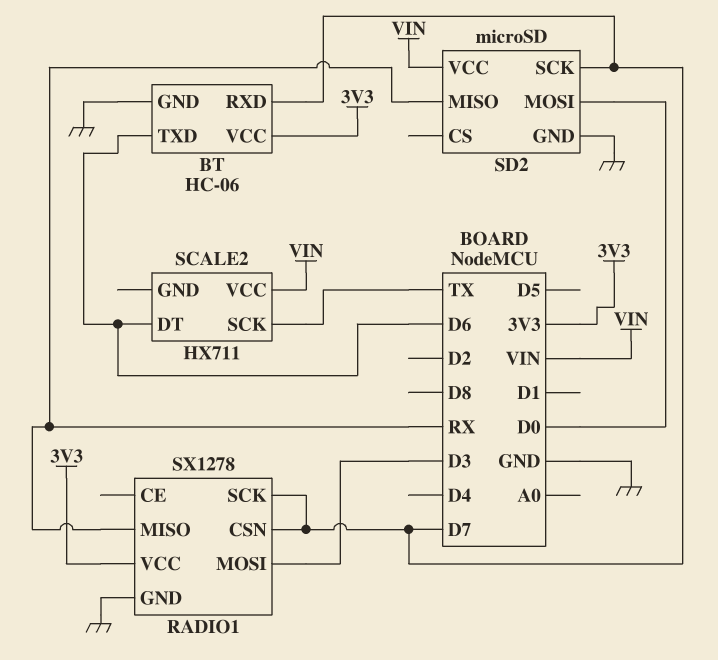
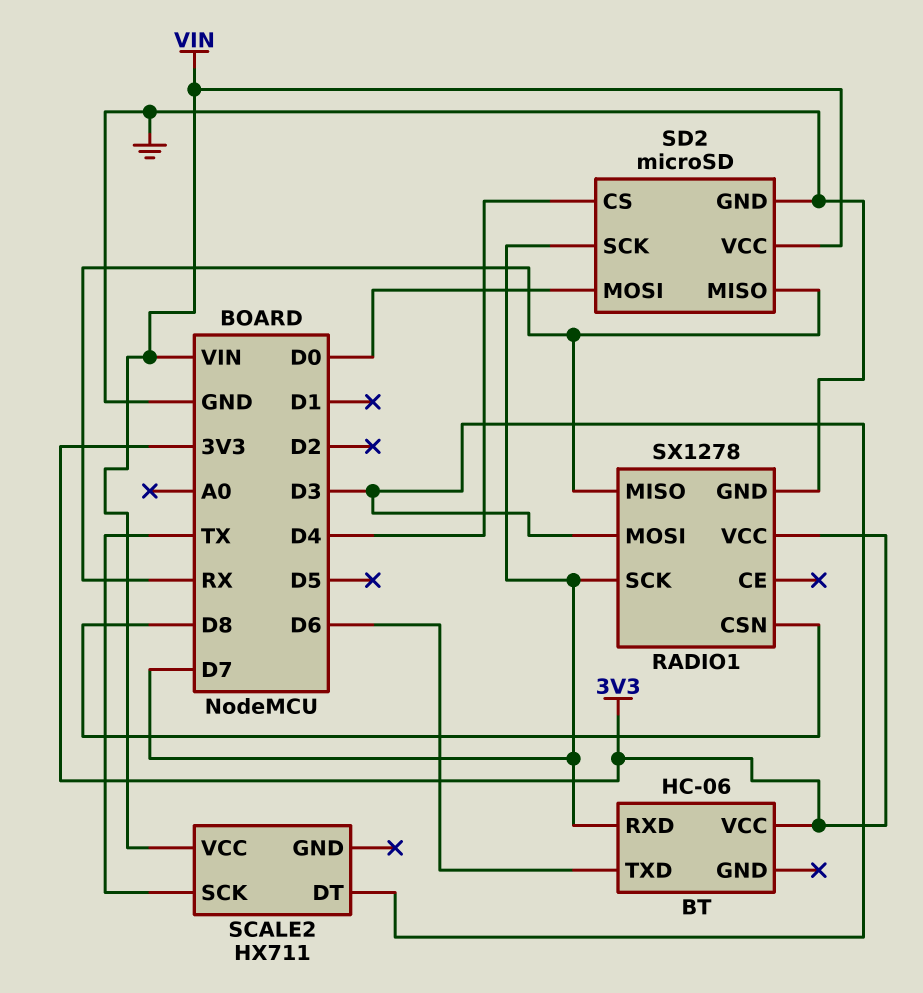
BT pin GND: GND -> none
RADIO1 pin CSN: D7 -> D8
SCALE2 pin DT: D6 -> D3
SD2 pin CS: none -> D4

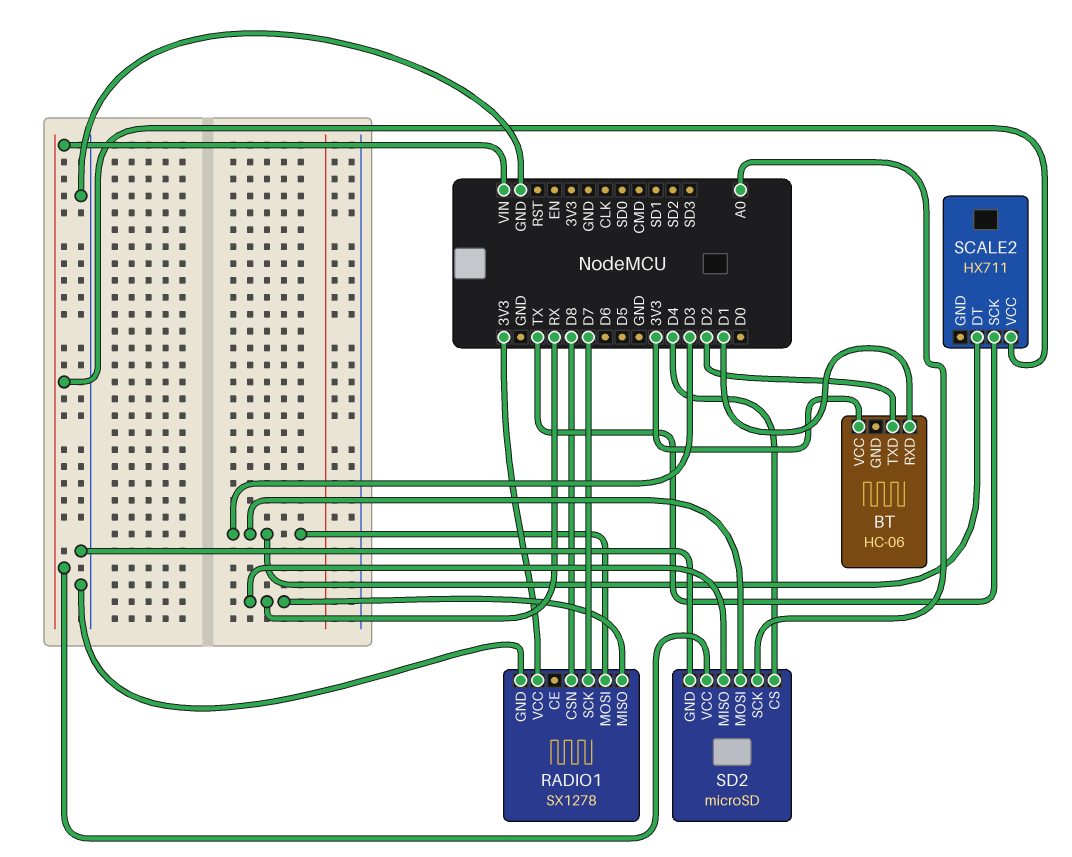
BT pin RXD: D7 -> D1
BT pin TXD: D6 -> D2
SD2 pin MOSI: D0 -> D3
SD2 pin SCK: D7 -> A0

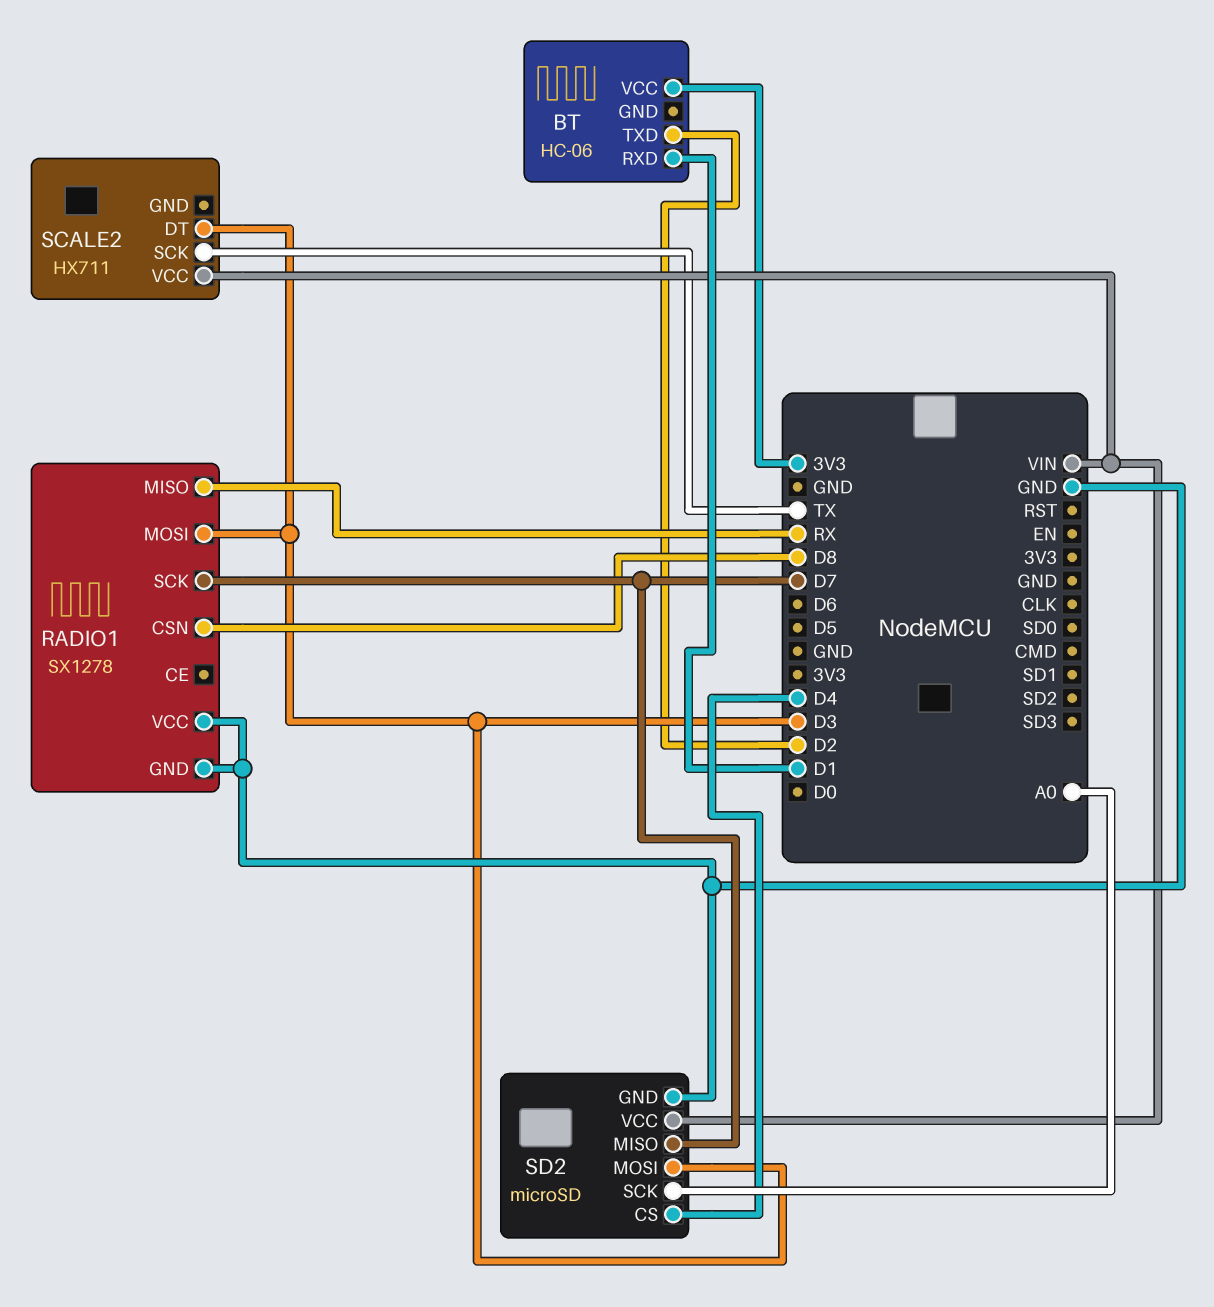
RADIO1 pin VCC: 3V3 -> GND
SD2 pin MISO: RX -> D7

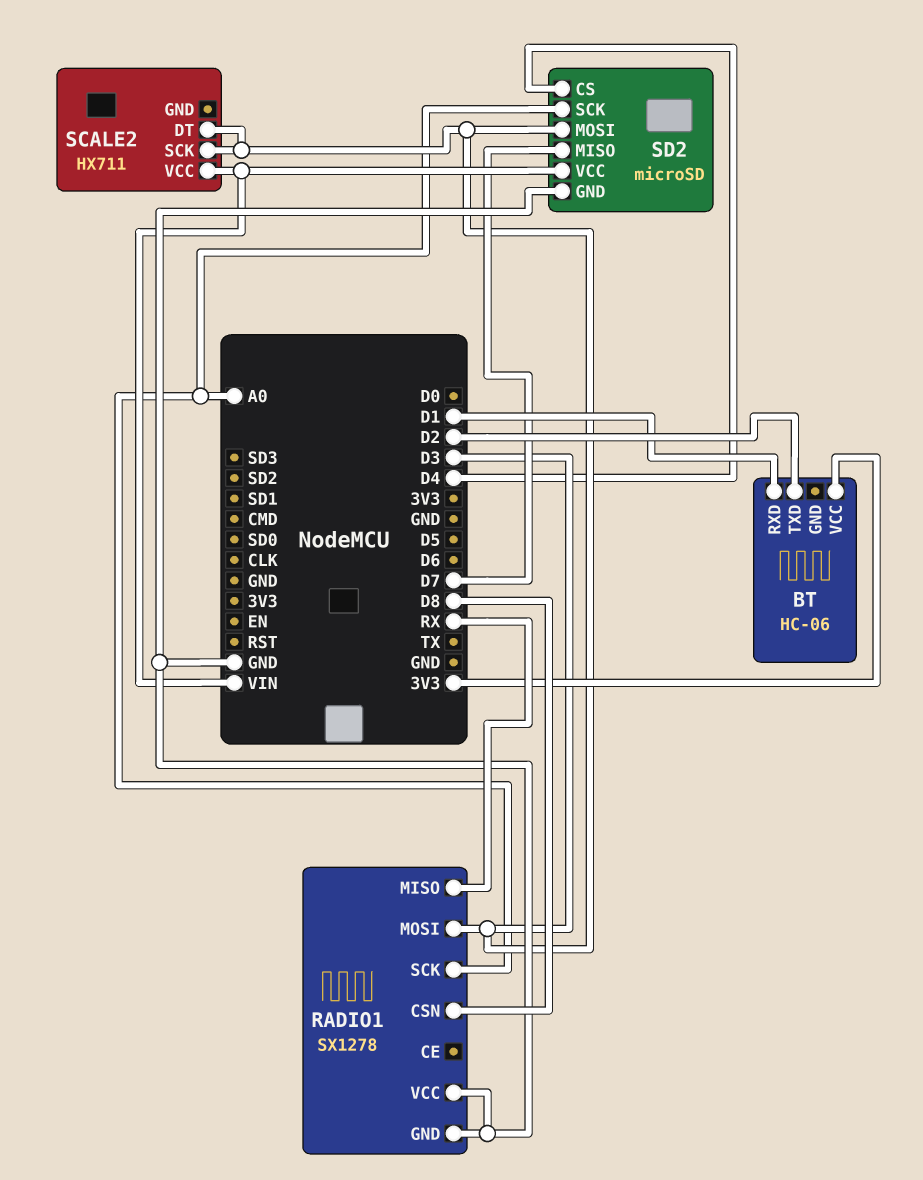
RADIO1 pin SCK: D7 -> A0
SCALE2 pin SCK: TX -> D3

